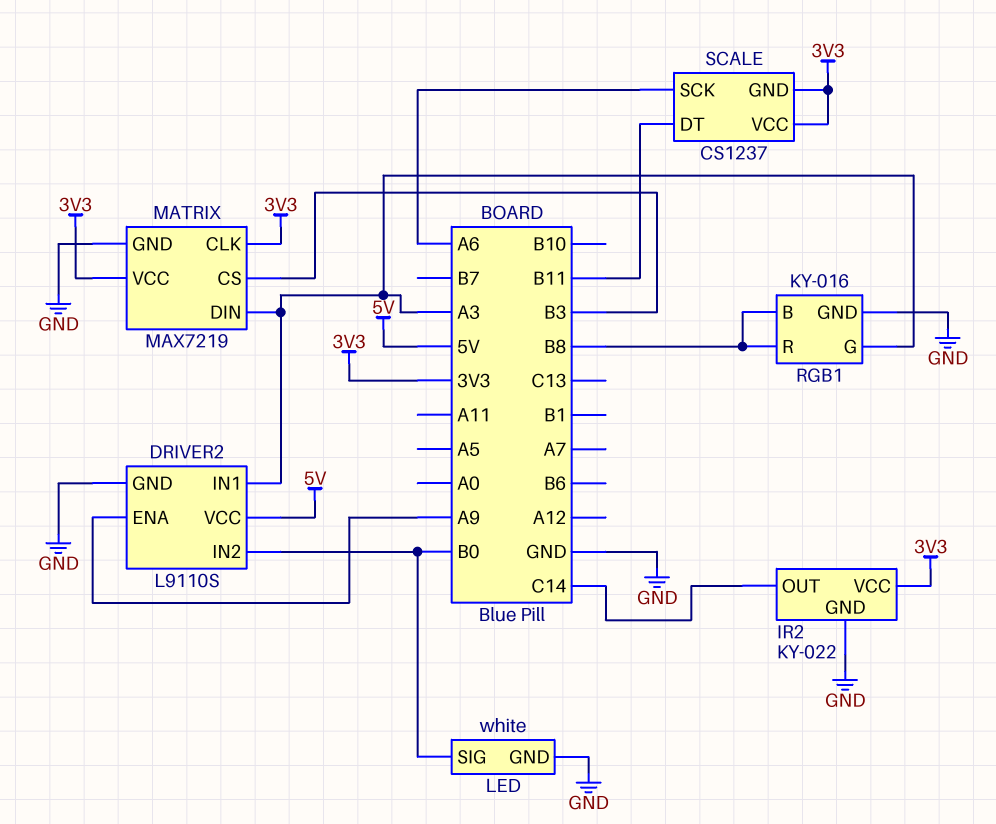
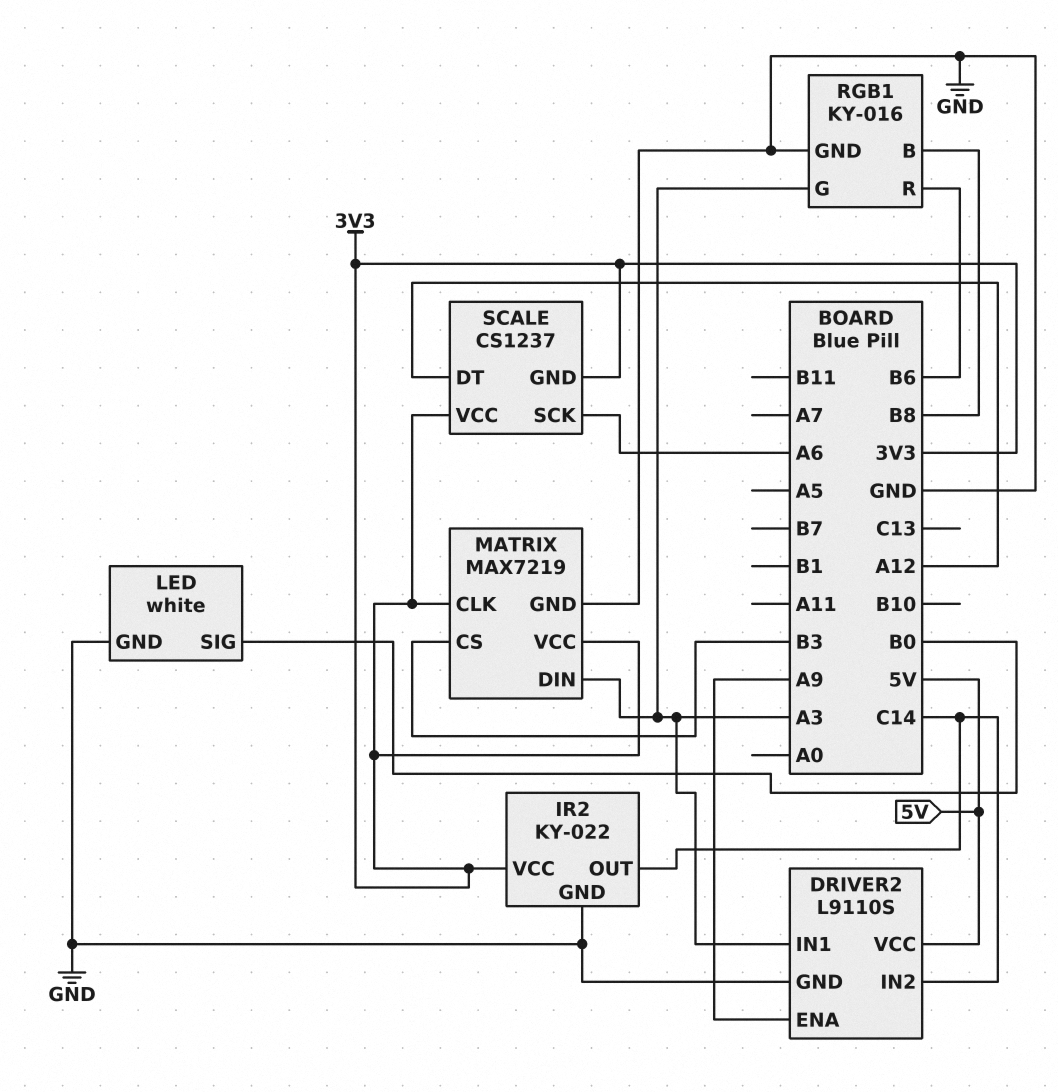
DRIVER2 pin IN2: B0 -> C14
RGB1 pin R: B8 -> B6
SCALE pin DT: B11 -> A12

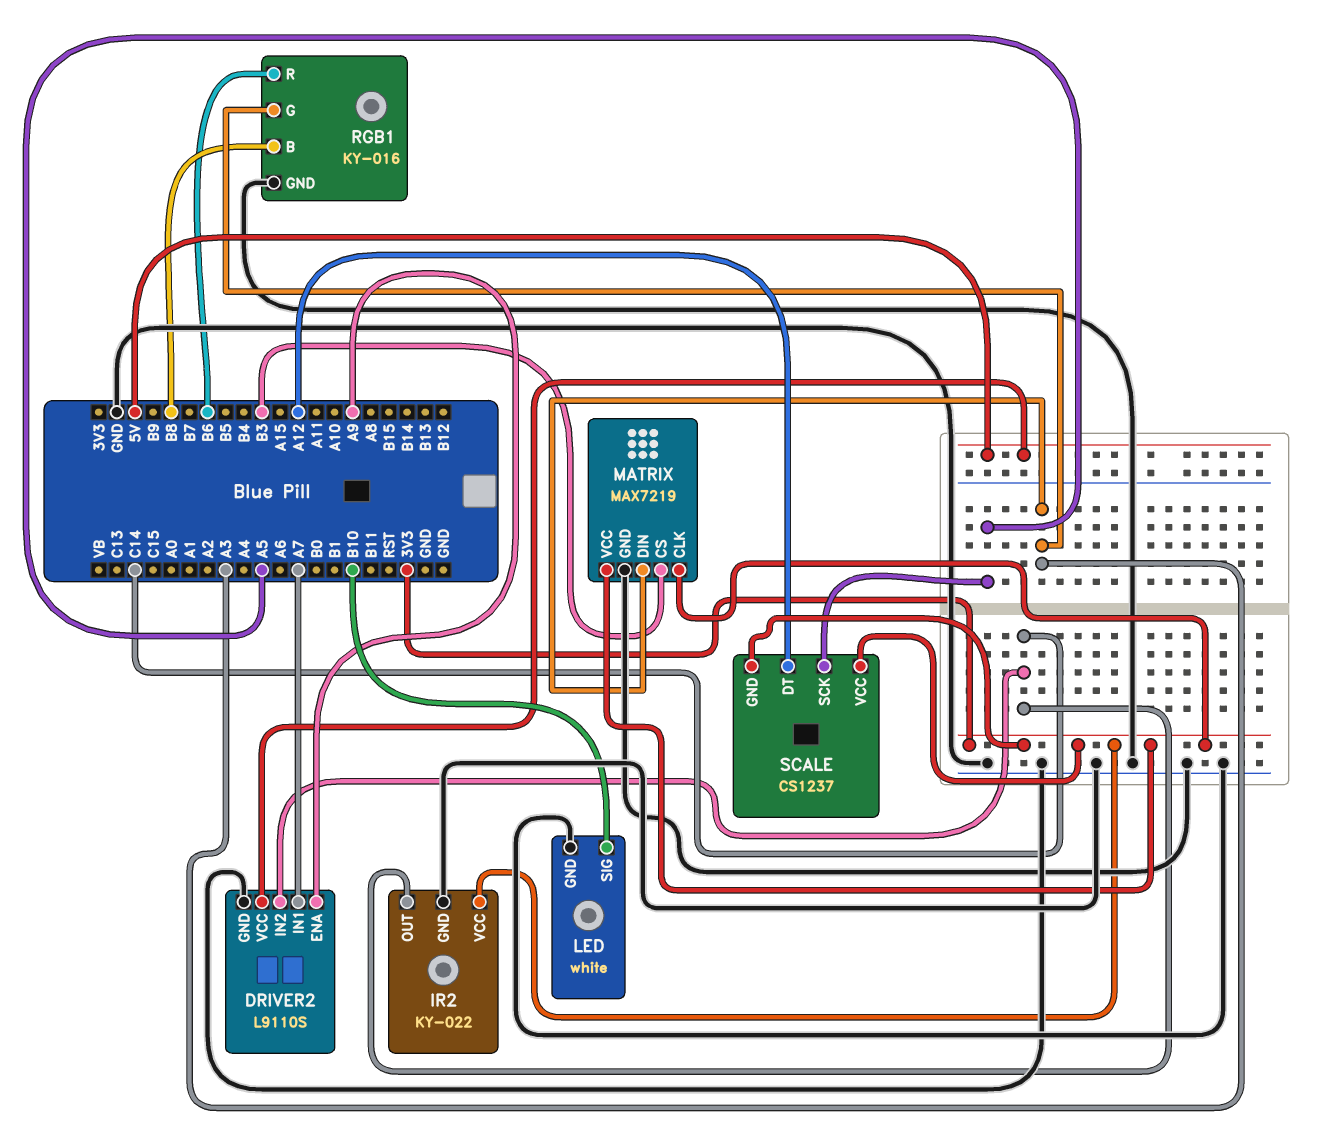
DRIVER2 pin IN1: A3 -> A7
LED pin SIG: B0 -> B10
SCALE pin SCK: A6 -> A5

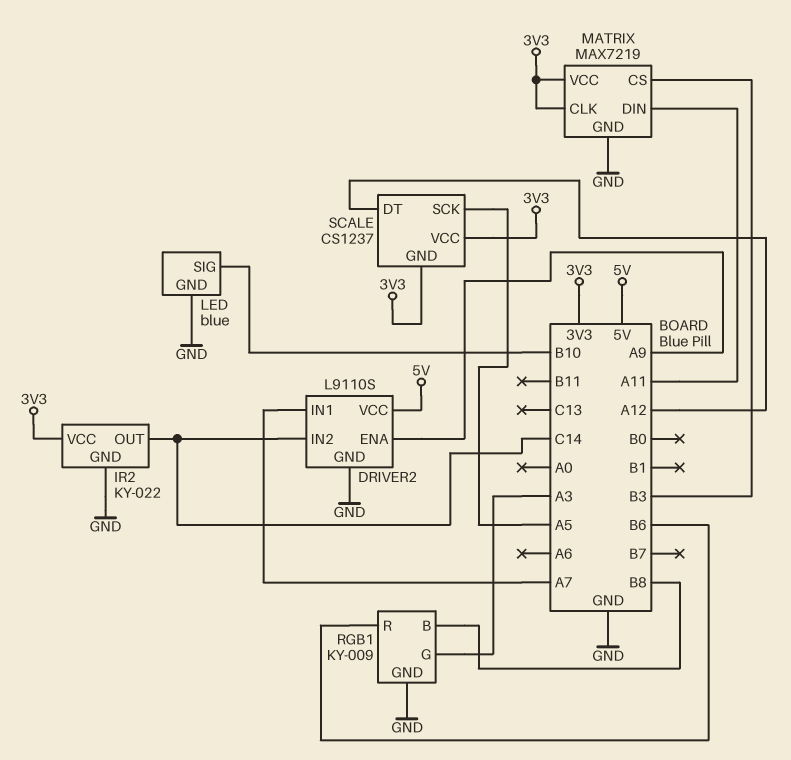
LED: white -> blue
MATRIX pin DIN: A3 -> A11
RGB1: KY-016 -> KY-009

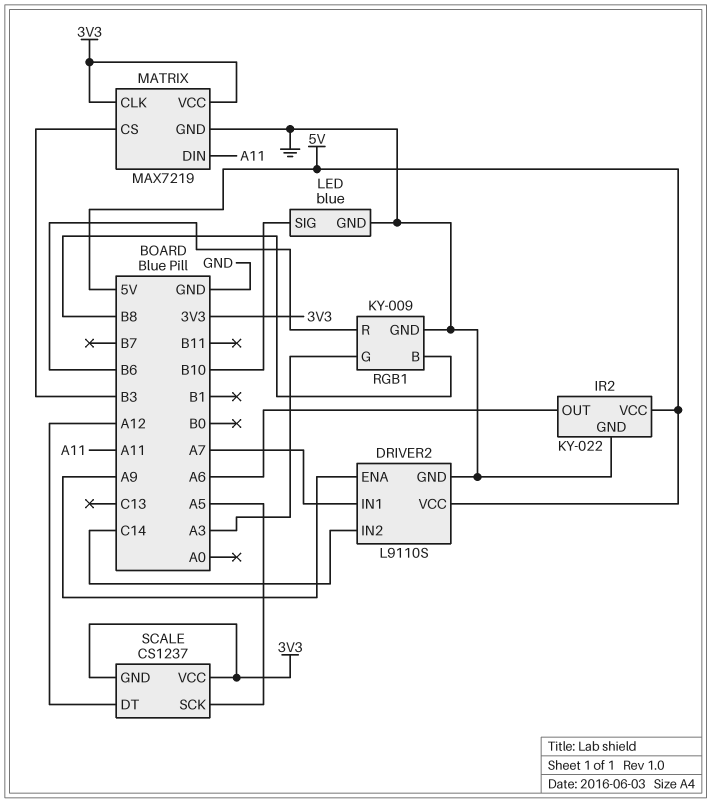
IR2 pin OUT: C14 -> A6
IR2 pin VCC: 3V3 -> 5V

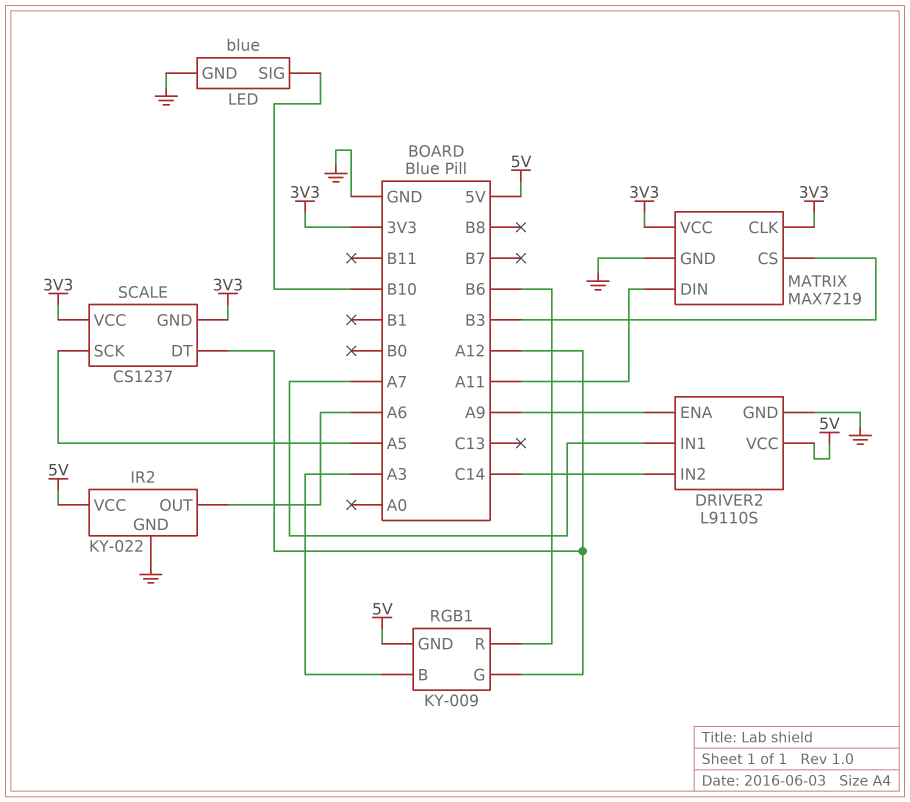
RGB1 pin B: B8 -> A3
RGB1 pin G: A3 -> A12
RGB1 pin GND: GND -> 5V

